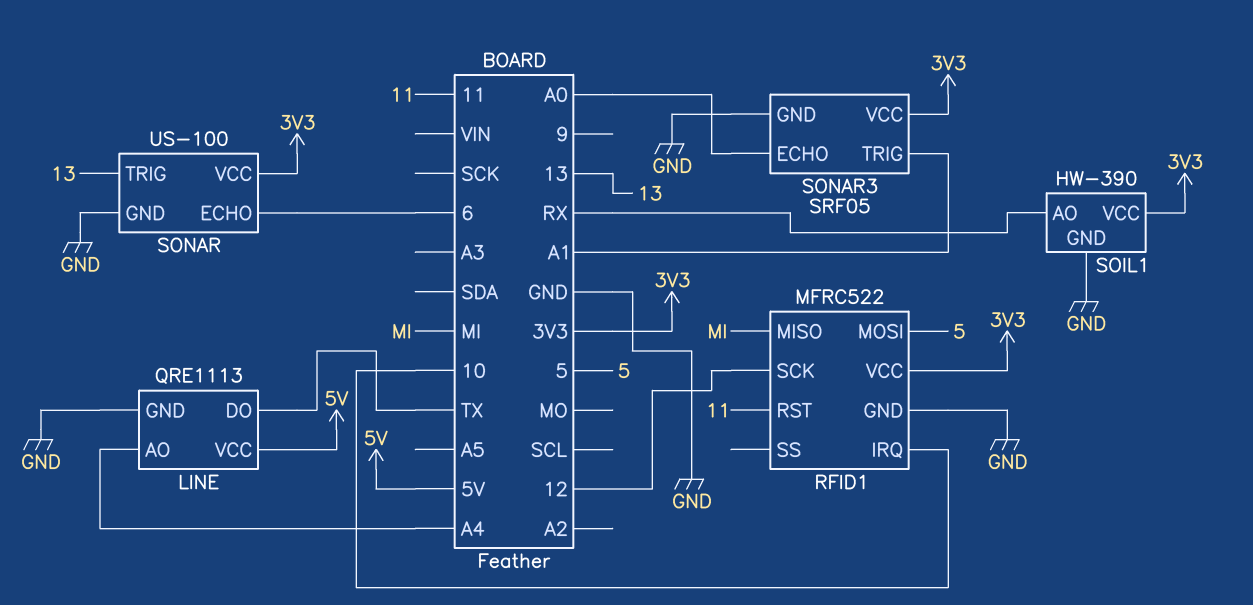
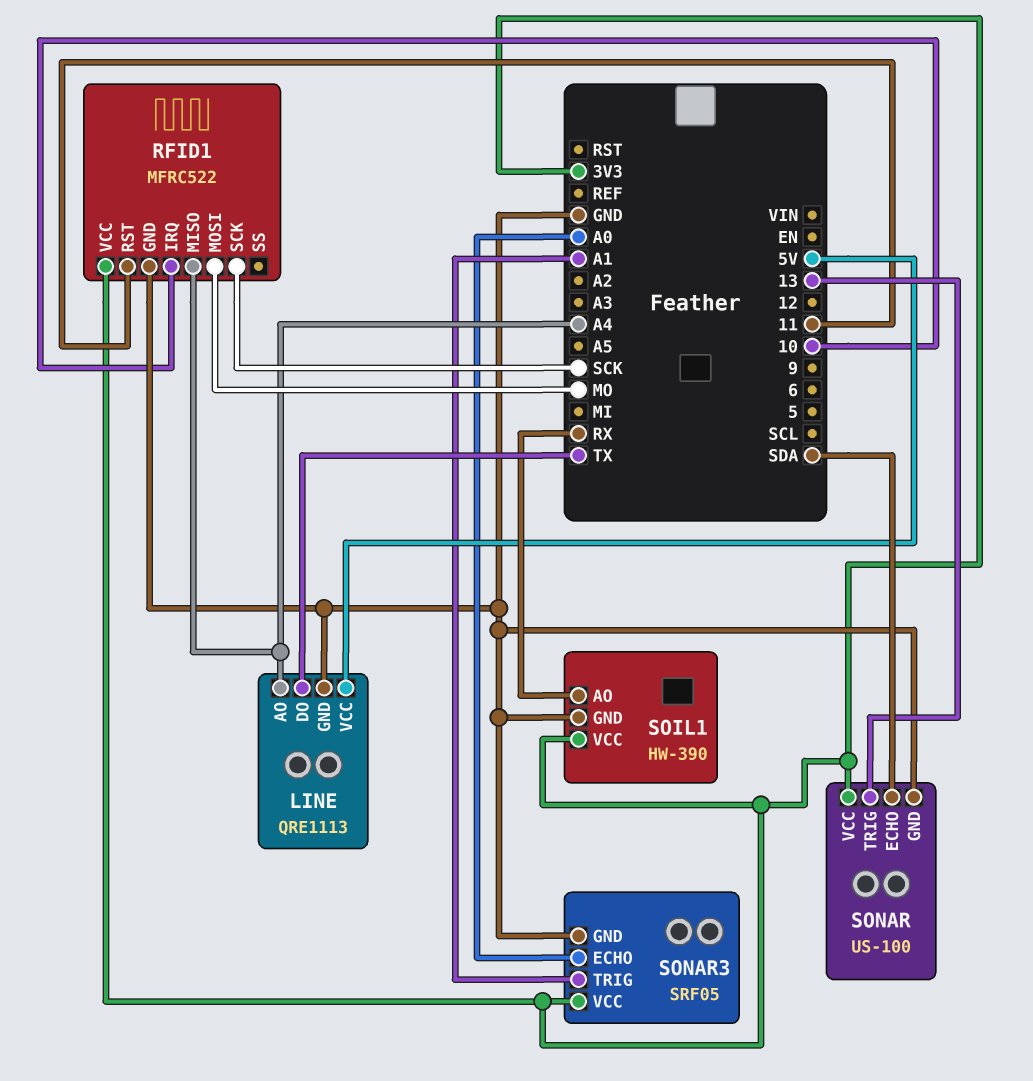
RFID1 pin MISO: MI -> A4
RFID1 pin MOSI: 5 -> MO
RFID1 pin SCK: 12 -> SCK
SONAR pin ECHO: 6 -> SDA

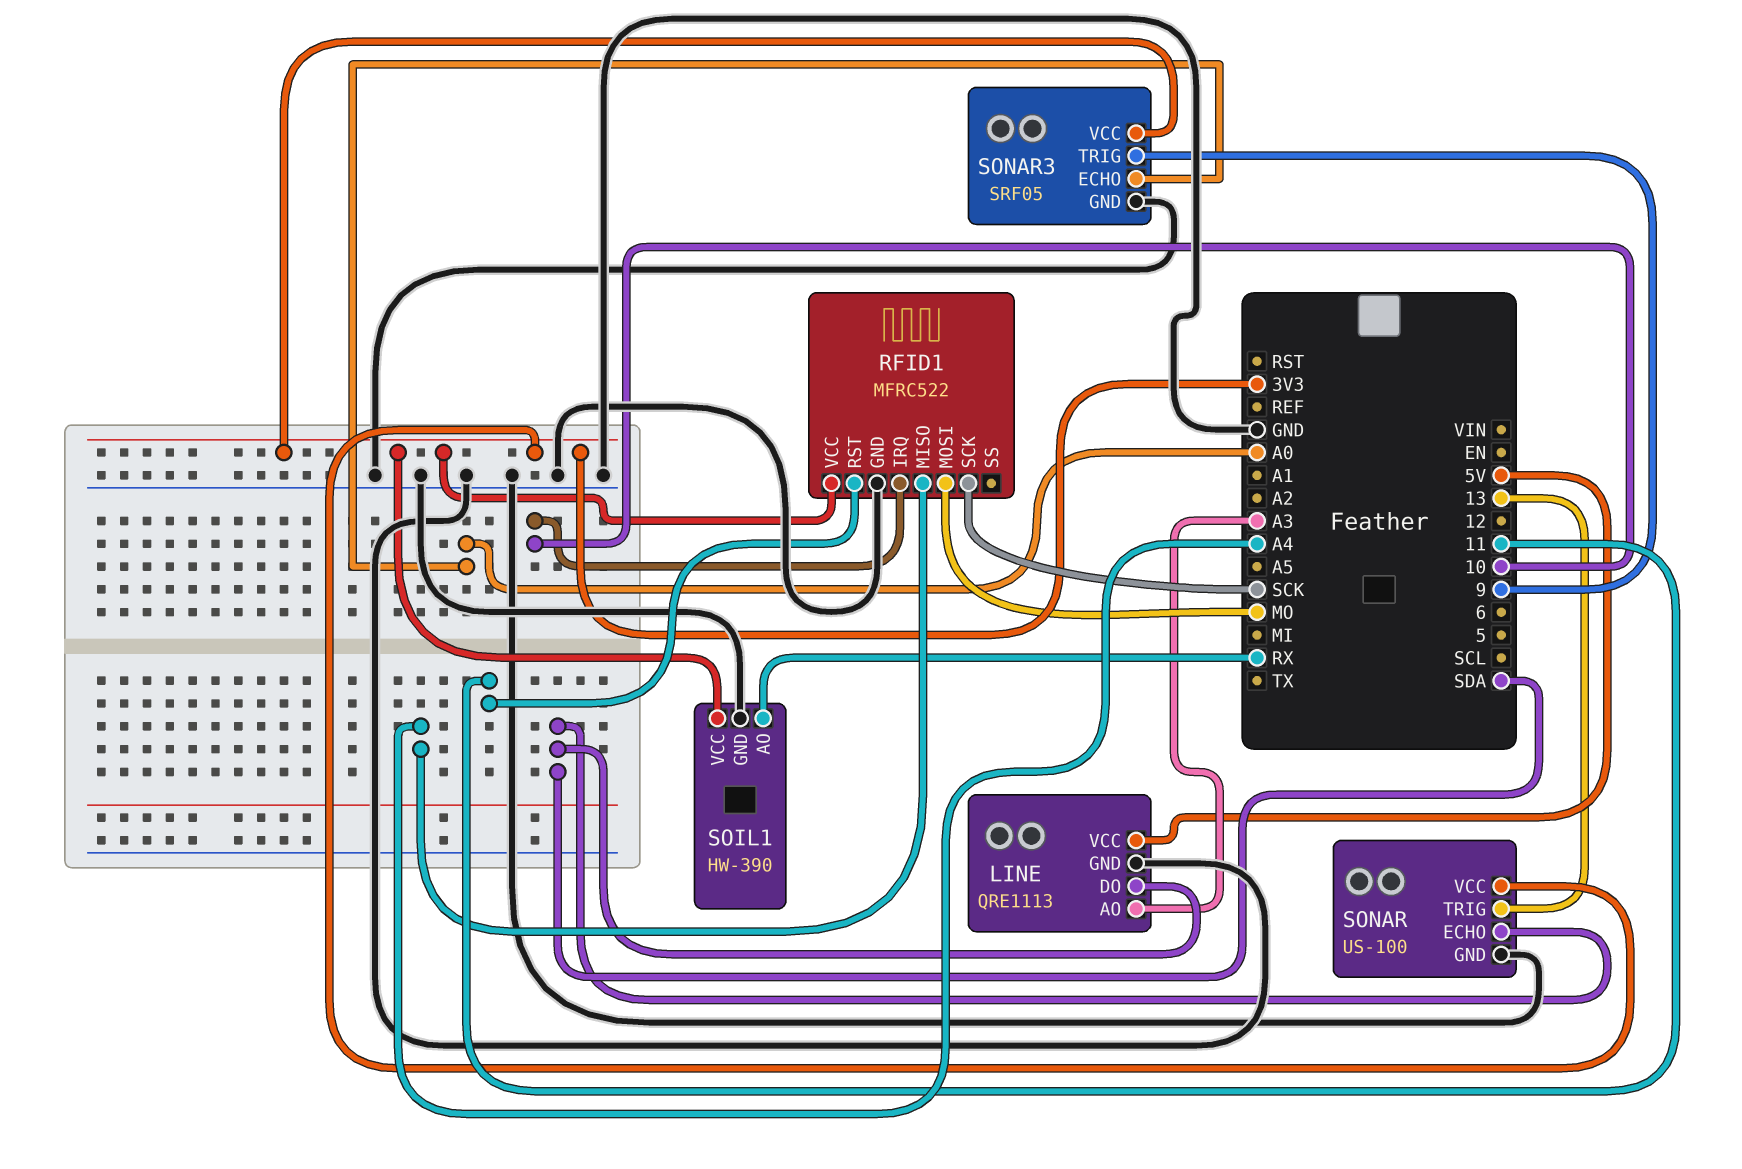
LINE pin AO: A4 -> A3
LINE pin DO: TX -> SDA
SONAR3 pin TRIG: A1 -> 9

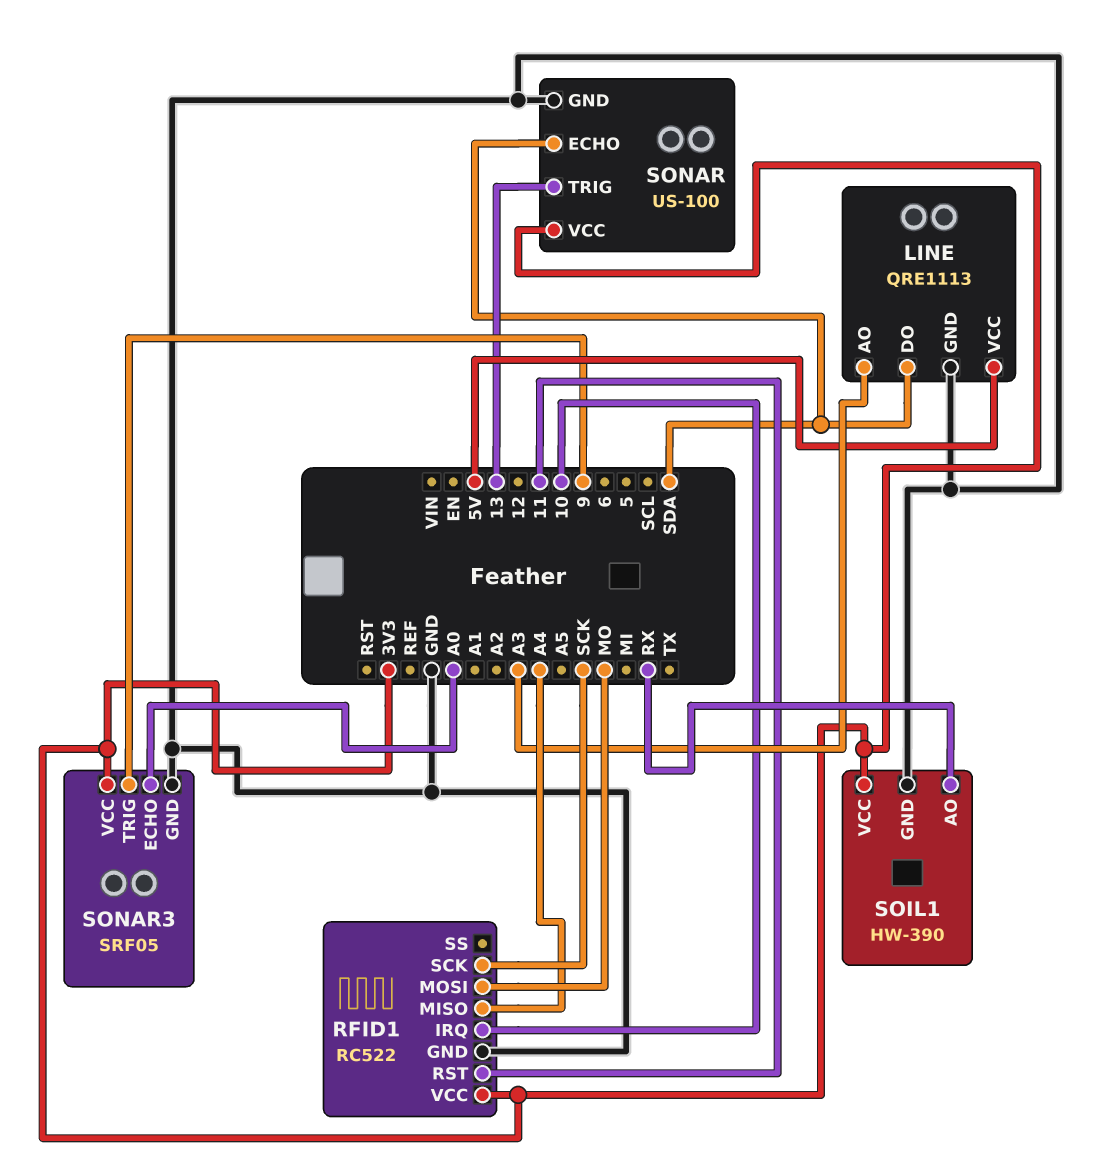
RFID1: MFRC522 -> RC522

